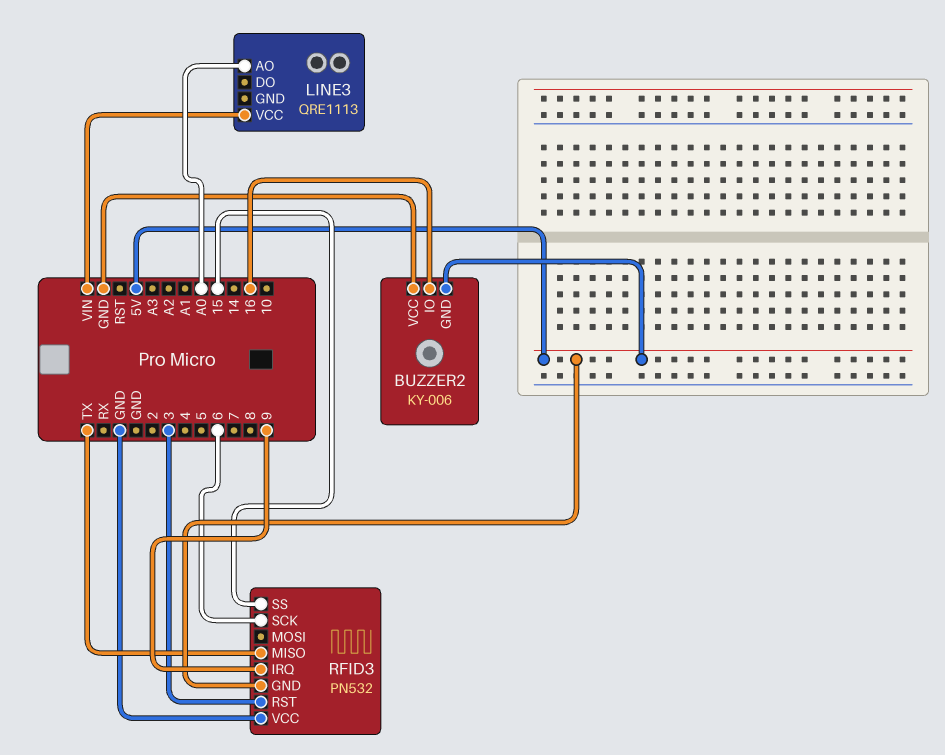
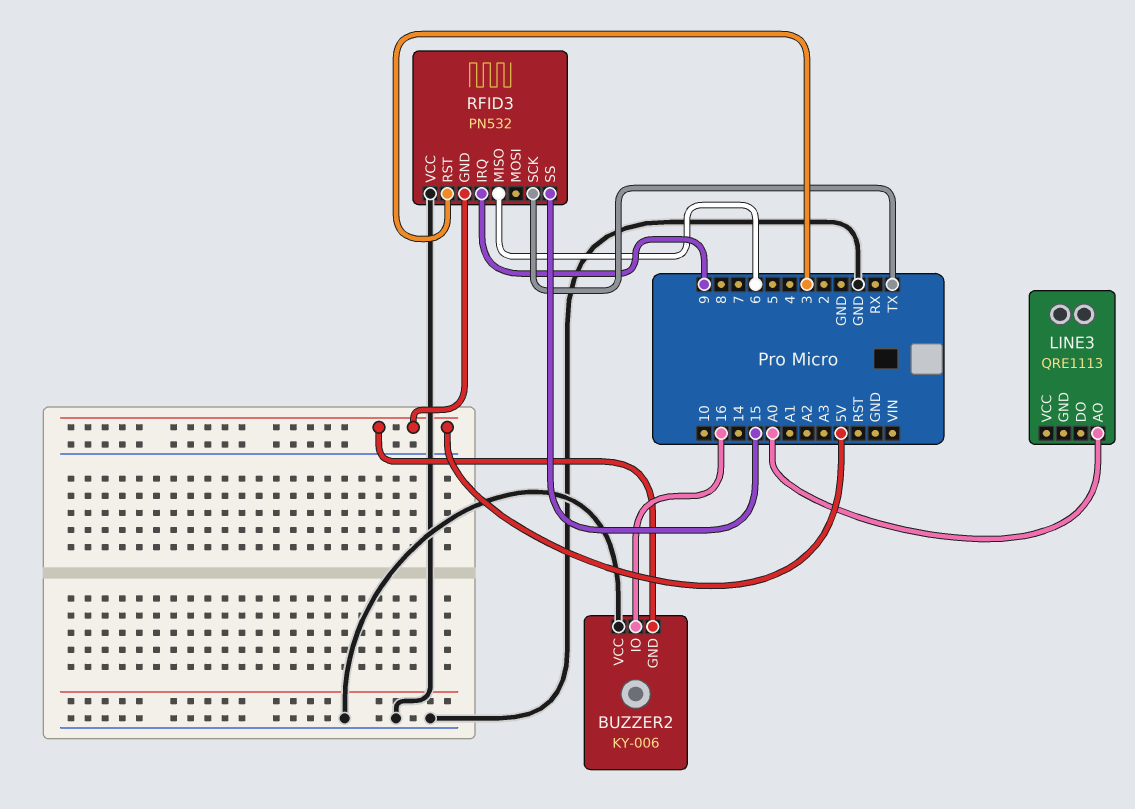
LINE3 pin VCC: VIN -> none
RFID3 pin MISO: TX -> 6
RFID3 pin SCK: 6 -> TX

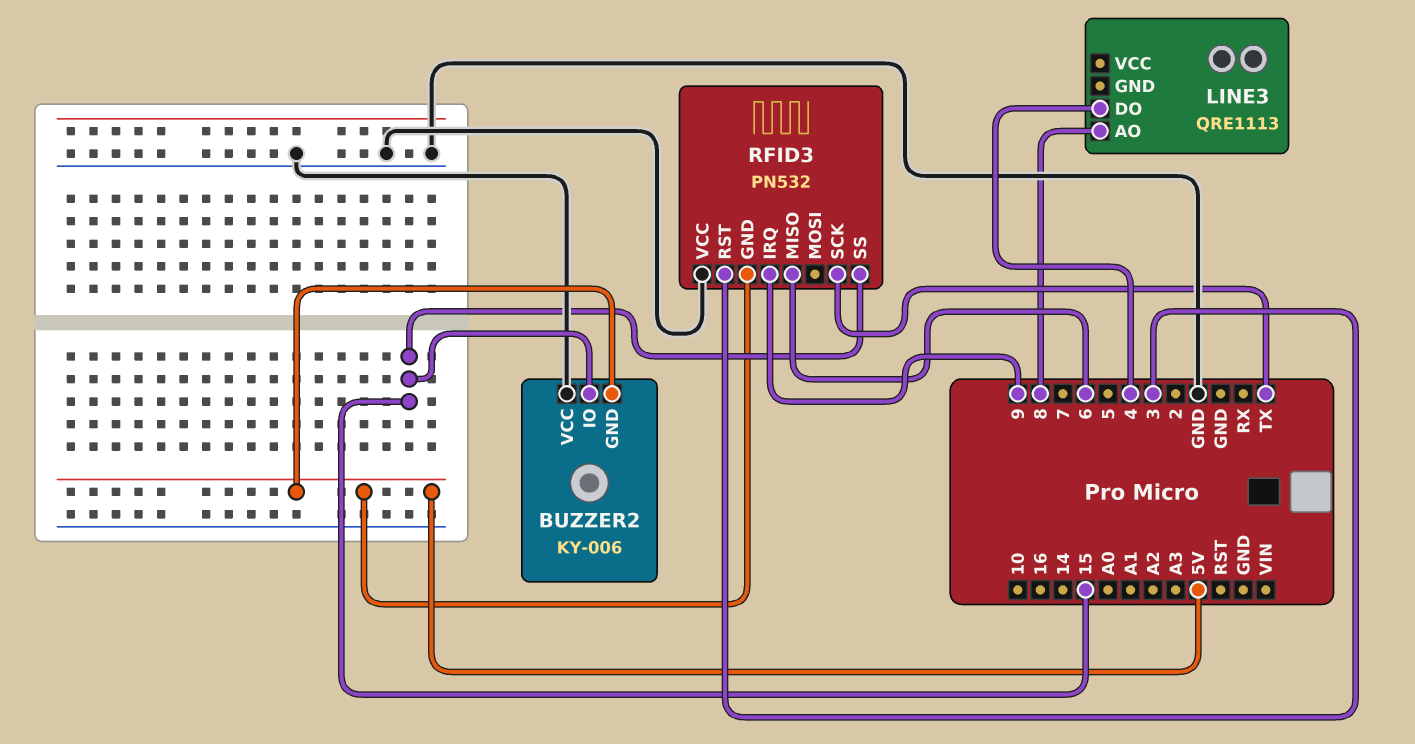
BUZZER2 pin IO: 16 -> 15
LINE3 pin AO: A0 -> 8
LINE3 pin DO: none -> 4

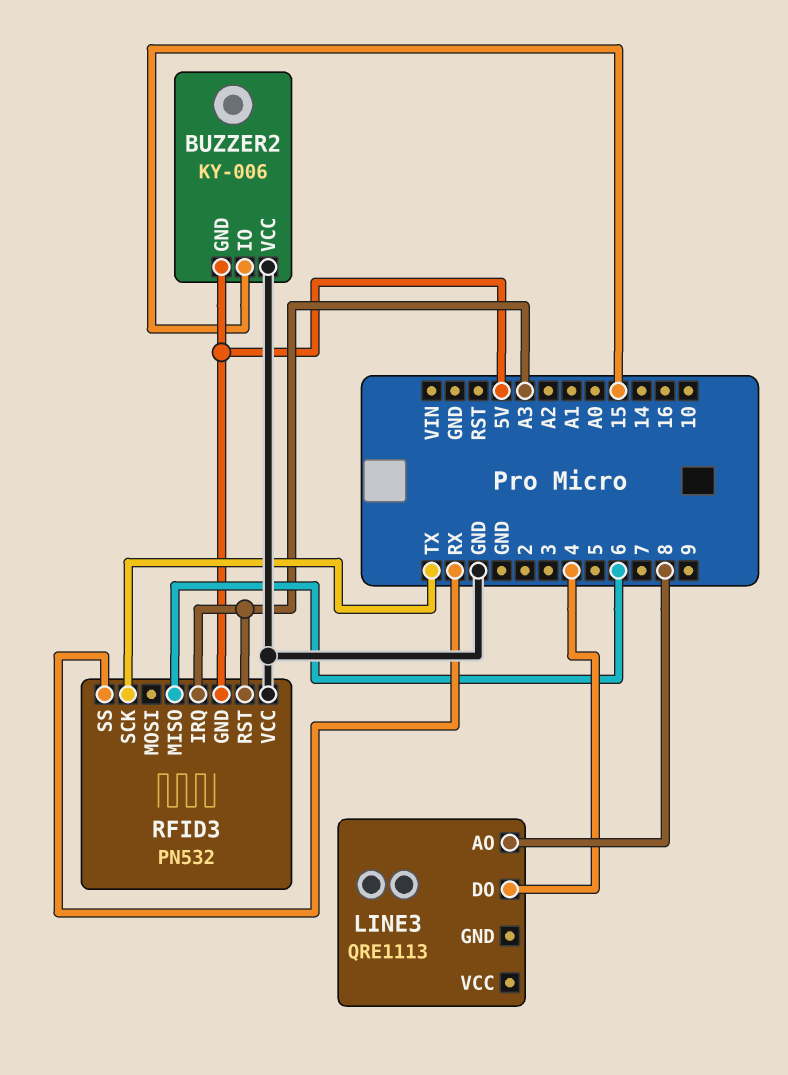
RFID3 pin IRQ: 9 -> A3
RFID3 pin RST: 3 -> A3
RFID3 pin SS: 15 -> RX

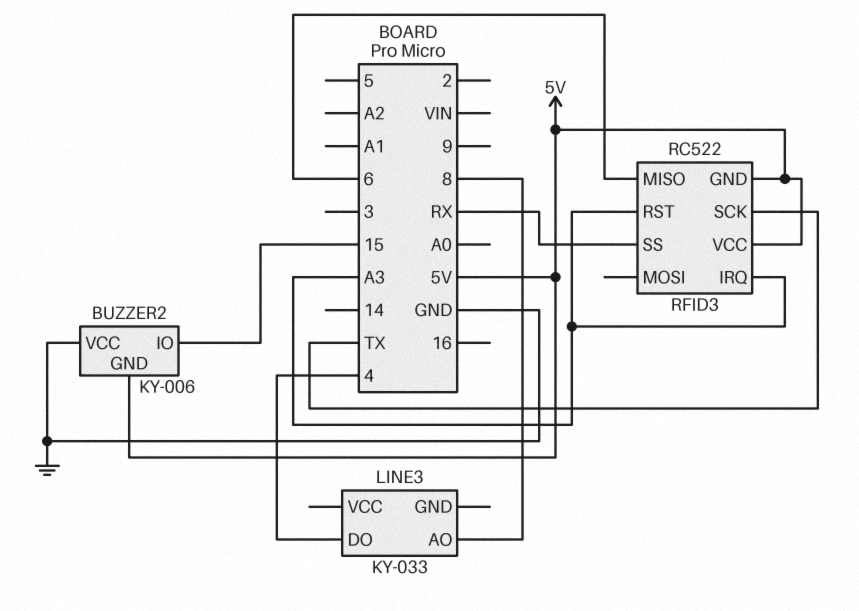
LINE3: QRE1113 -> KY-033
RFID3: PN532 -> RC522
RFID3 pin VCC: GND -> 5V

